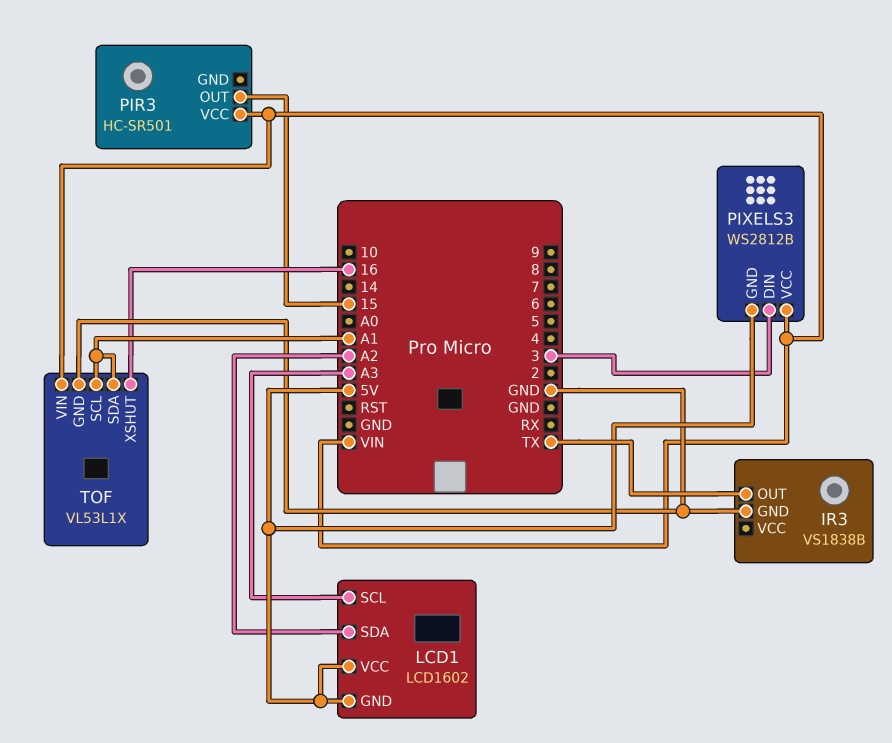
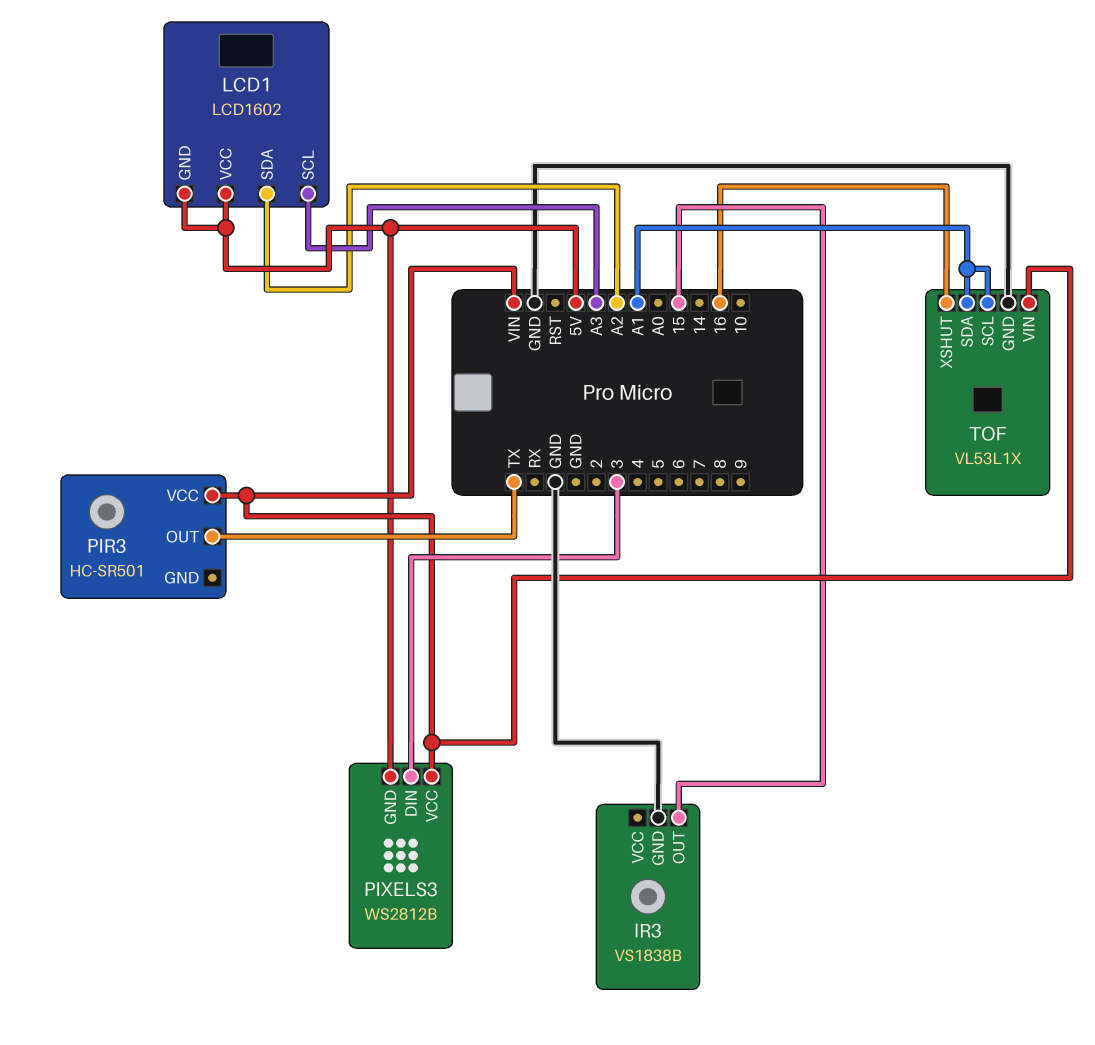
IR3 pin OUT: TX -> 15
PIR3 pin OUT: 15 -> TX

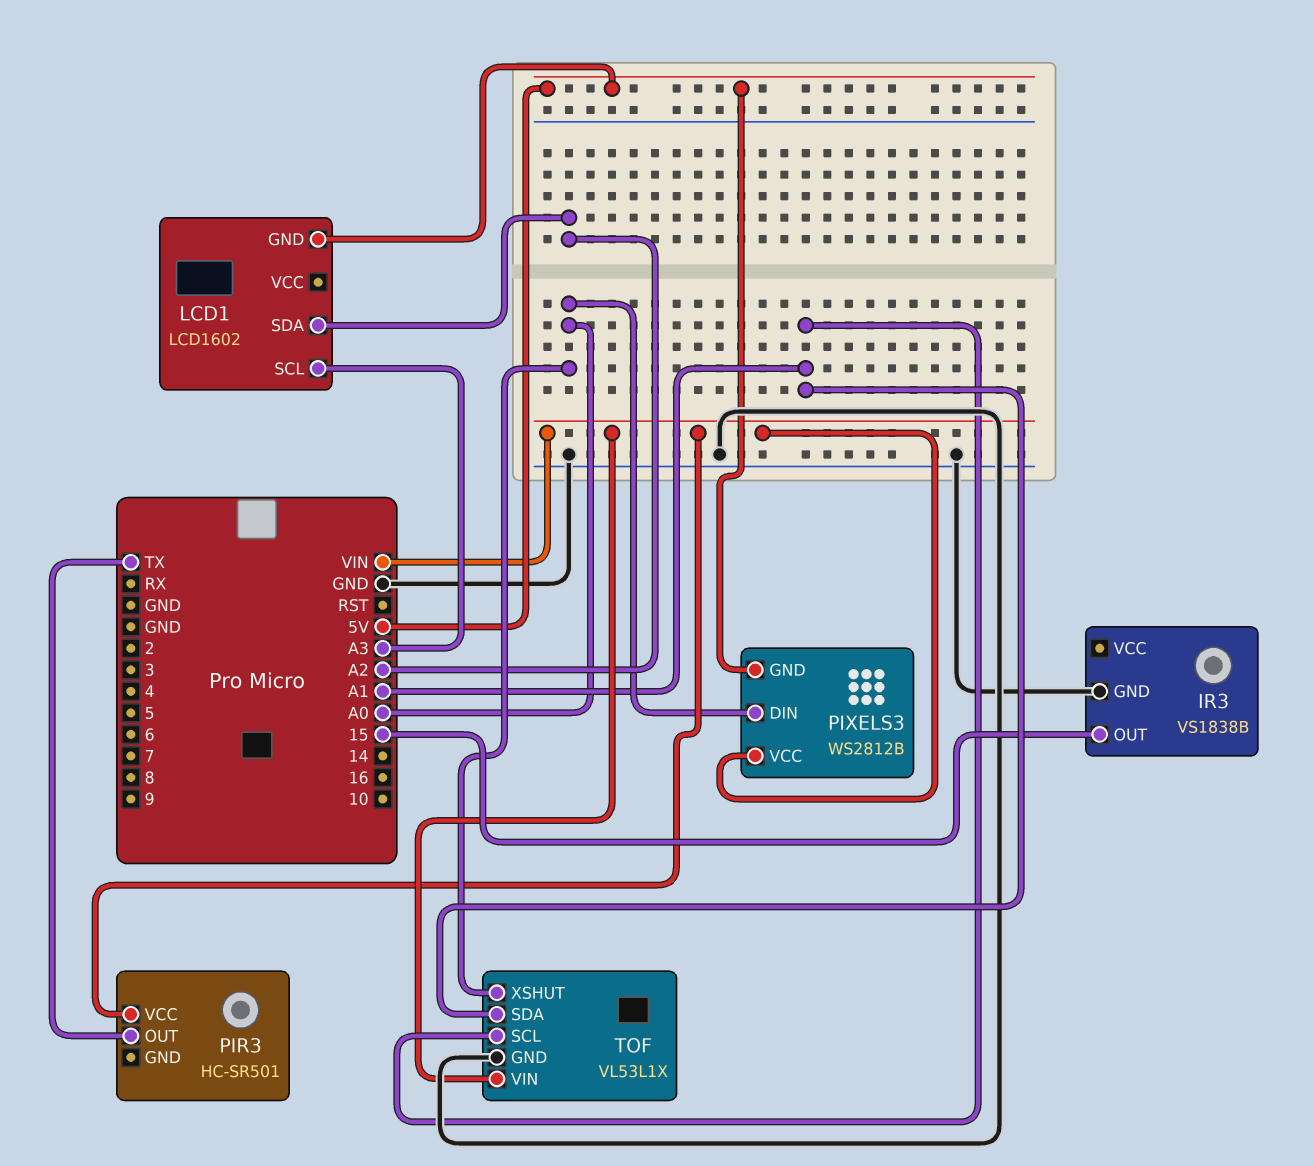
LCD1 pin VCC: 5V -> none
PIXELS3 pin DIN: 3 -> A0
TOF pin XSHUT: 16 -> A0

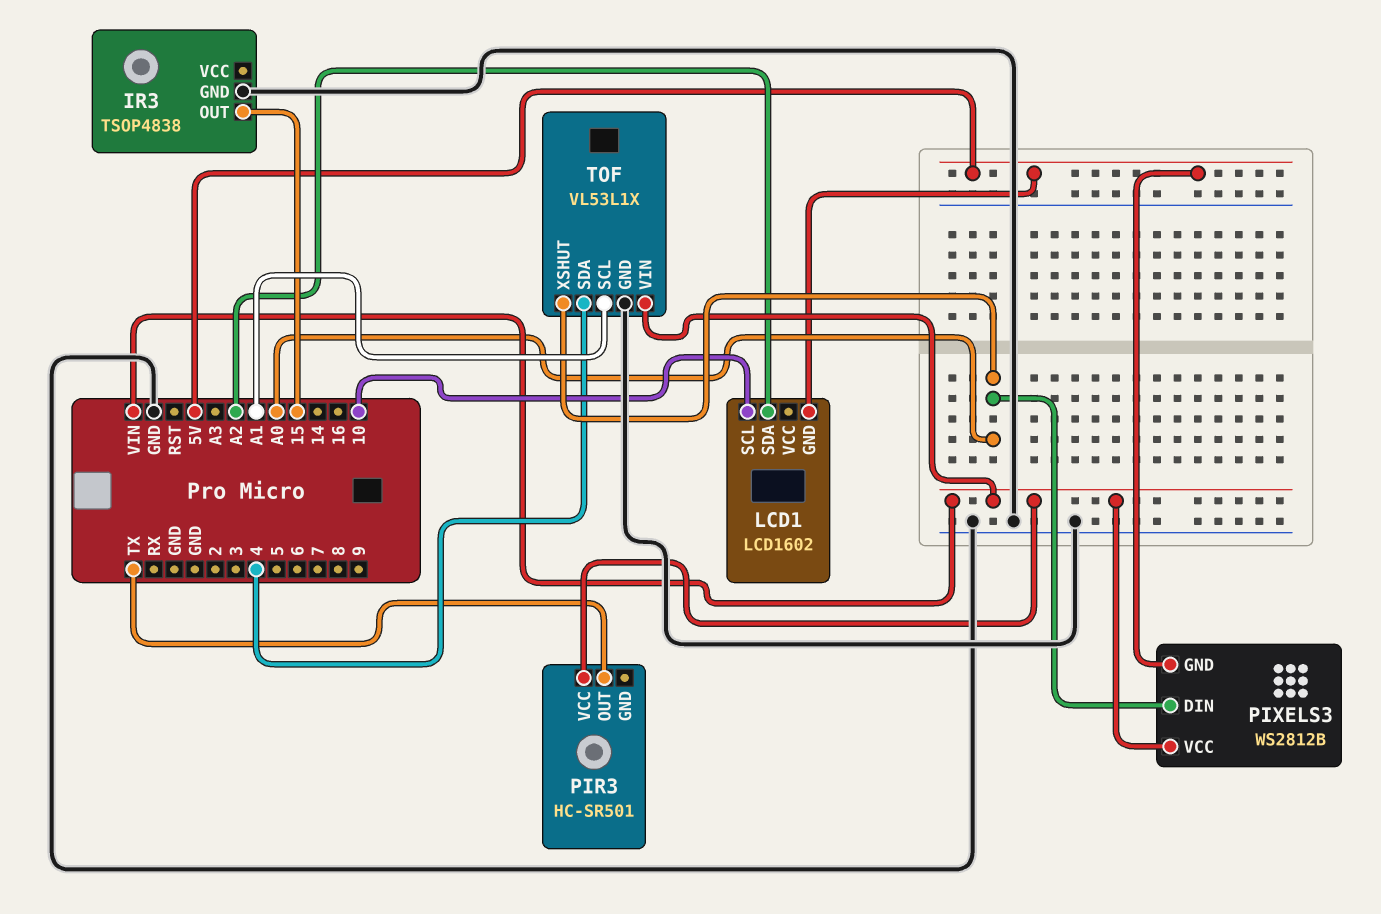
IR3: VS1838B -> TSOP4838
LCD1 pin SCL: A3 -> 10
TOF pin SDA: A1 -> 4

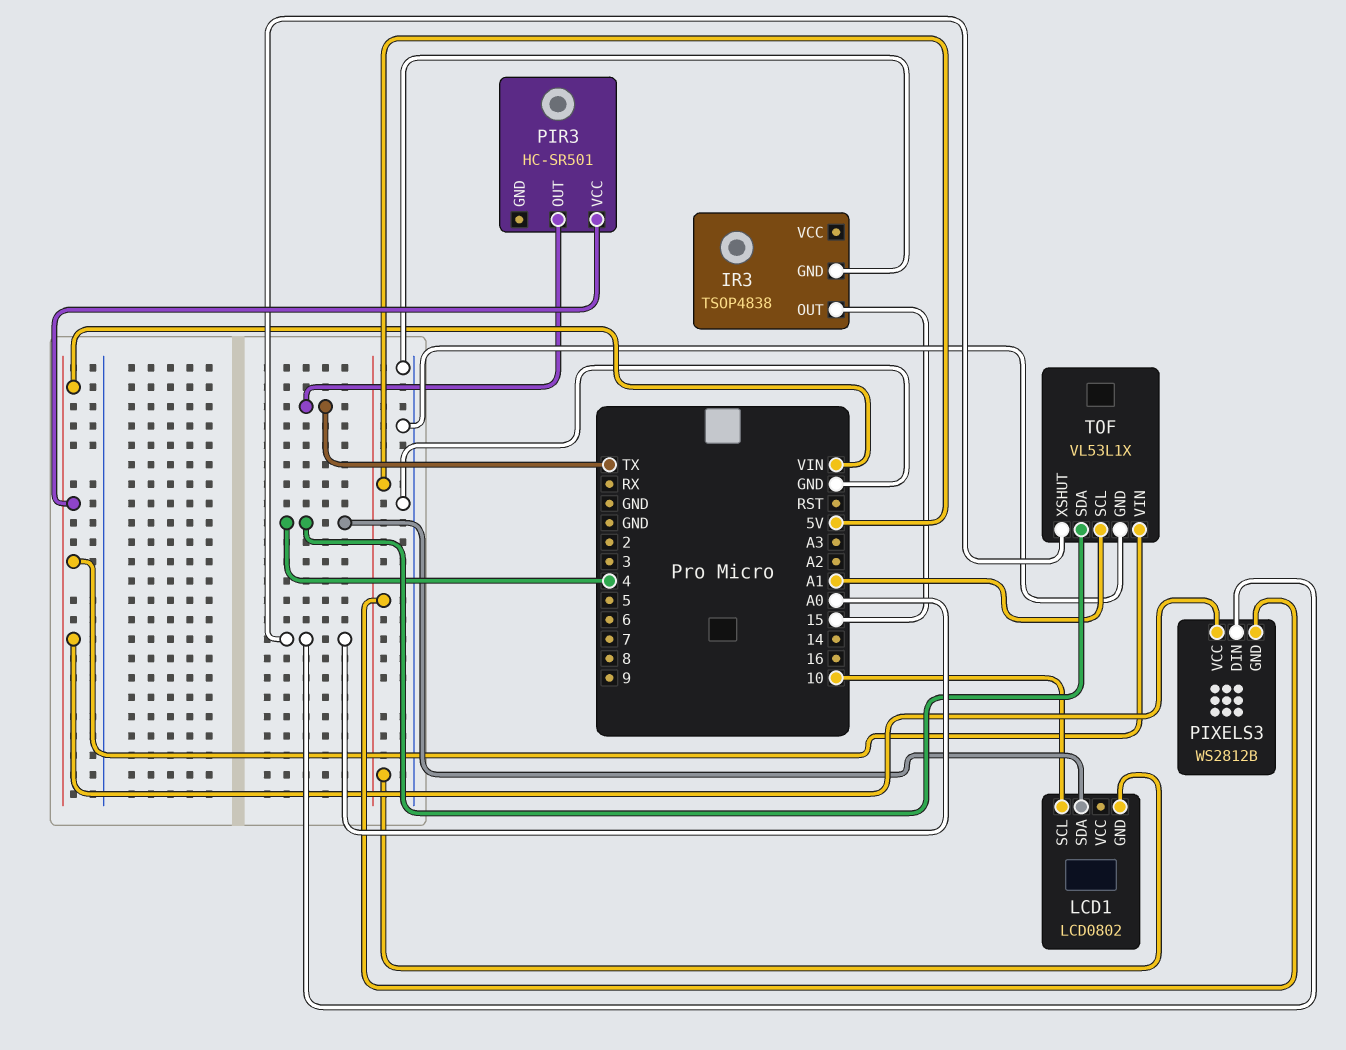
LCD1: LCD1602 -> LCD0802
LCD1 pin SDA: A2 -> 4

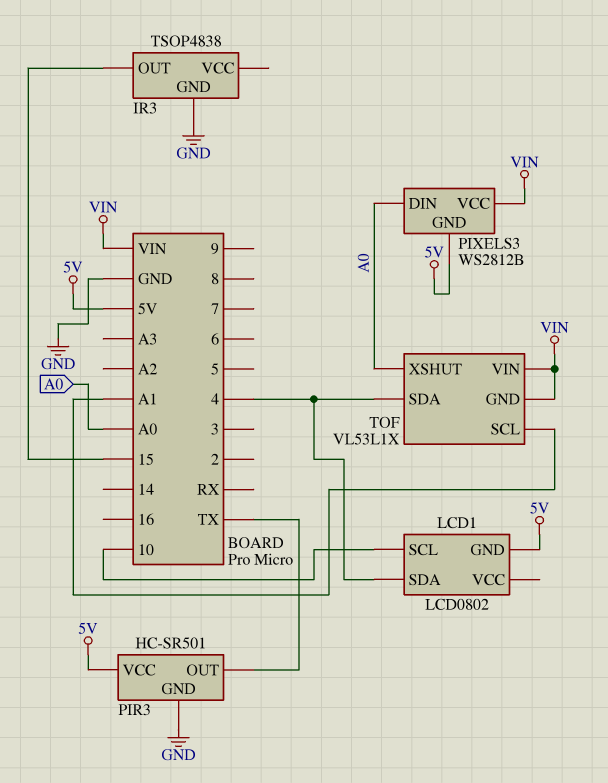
PIR3 pin GND: none -> GND
PIR3 pin VCC: VIN -> 5V
TOF pin GND: GND -> VIN

